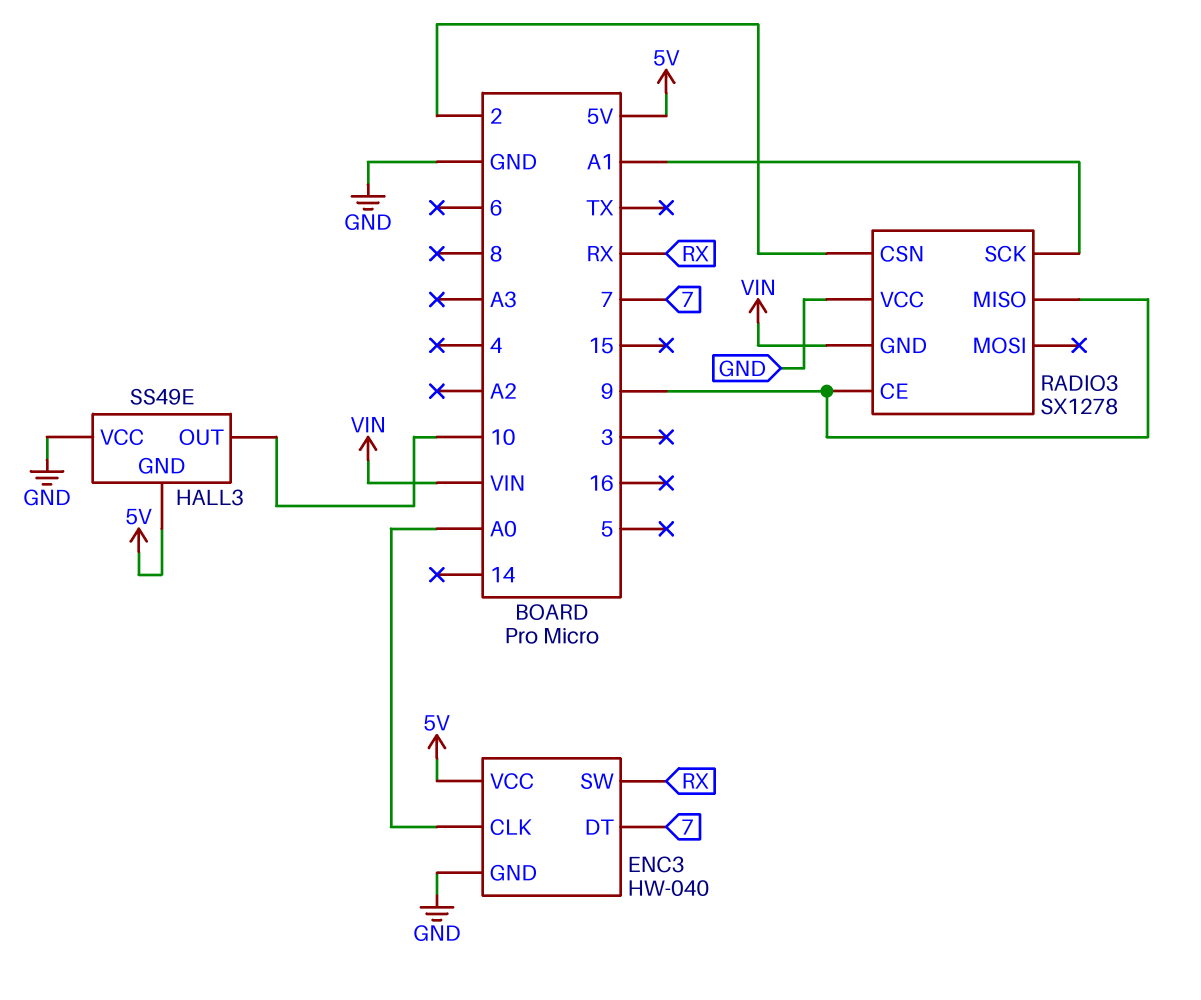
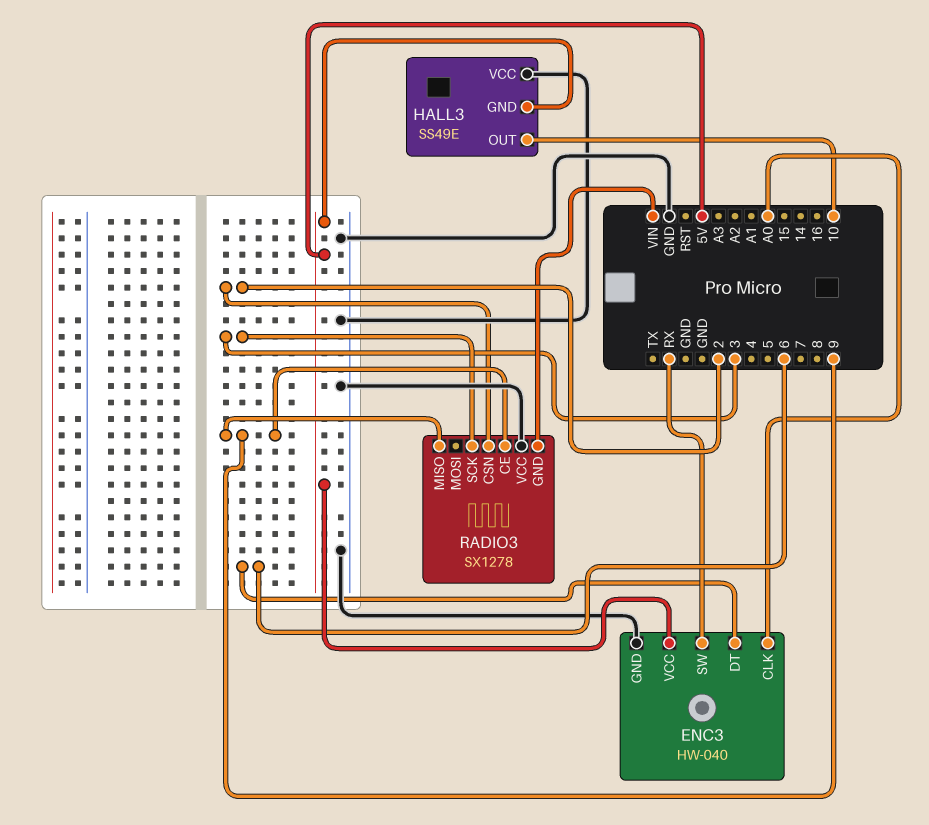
ENC3 pin DT: 7 -> 6
RADIO3 pin SCK: A1 -> 3

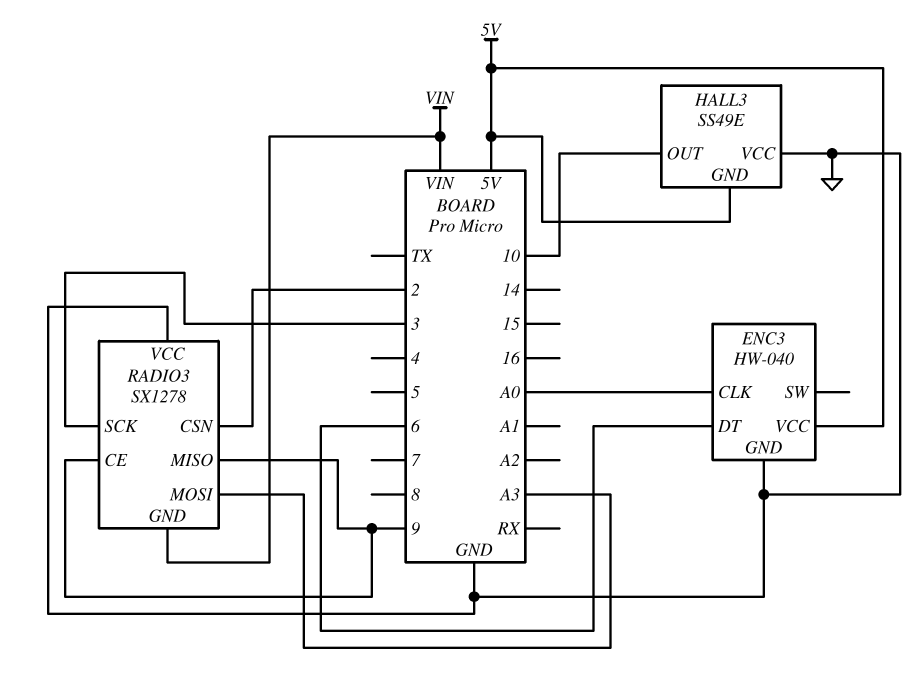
ENC3 pin SW: RX -> none
RADIO3 pin MOSI: none -> A3

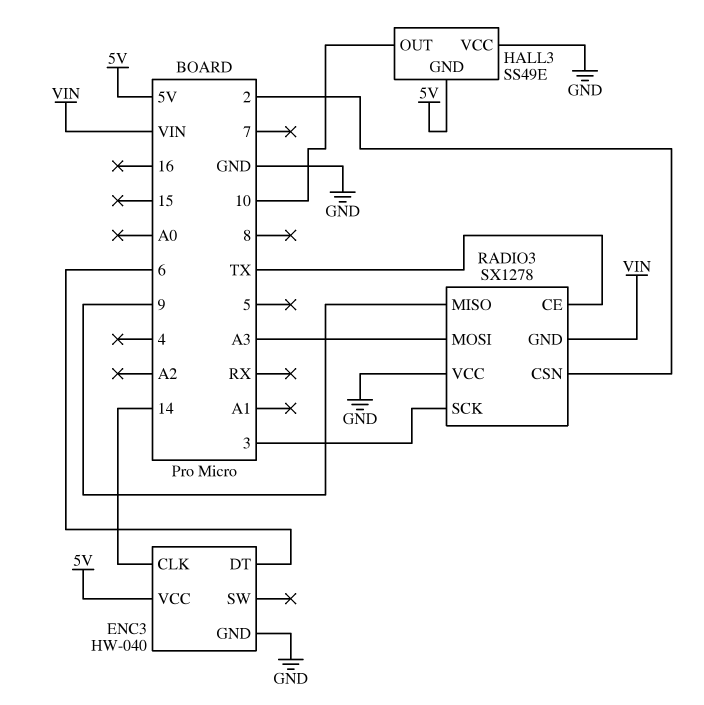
ENC3 pin CLK: A0 -> 14
RADIO3 pin CE: 9 -> TX

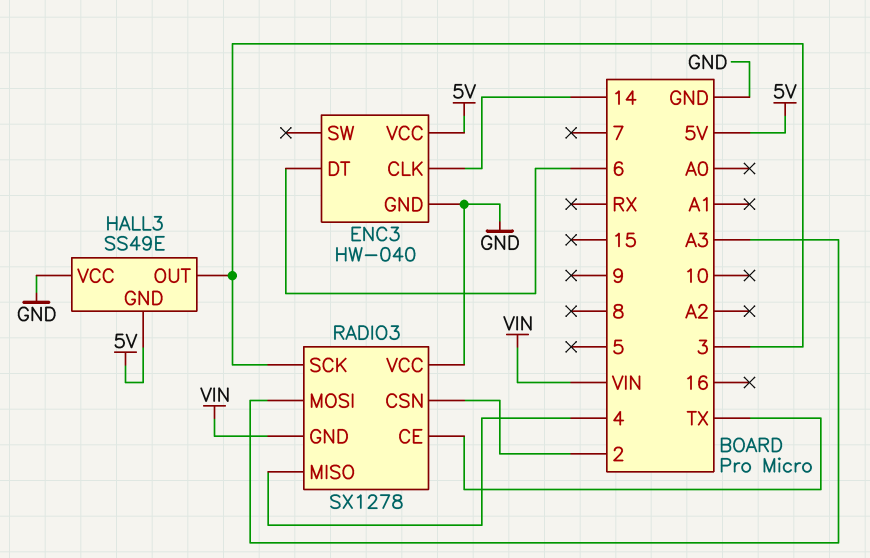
HALL3 pin OUT: 10 -> 3
RADIO3 pin MISO: 9 -> 4

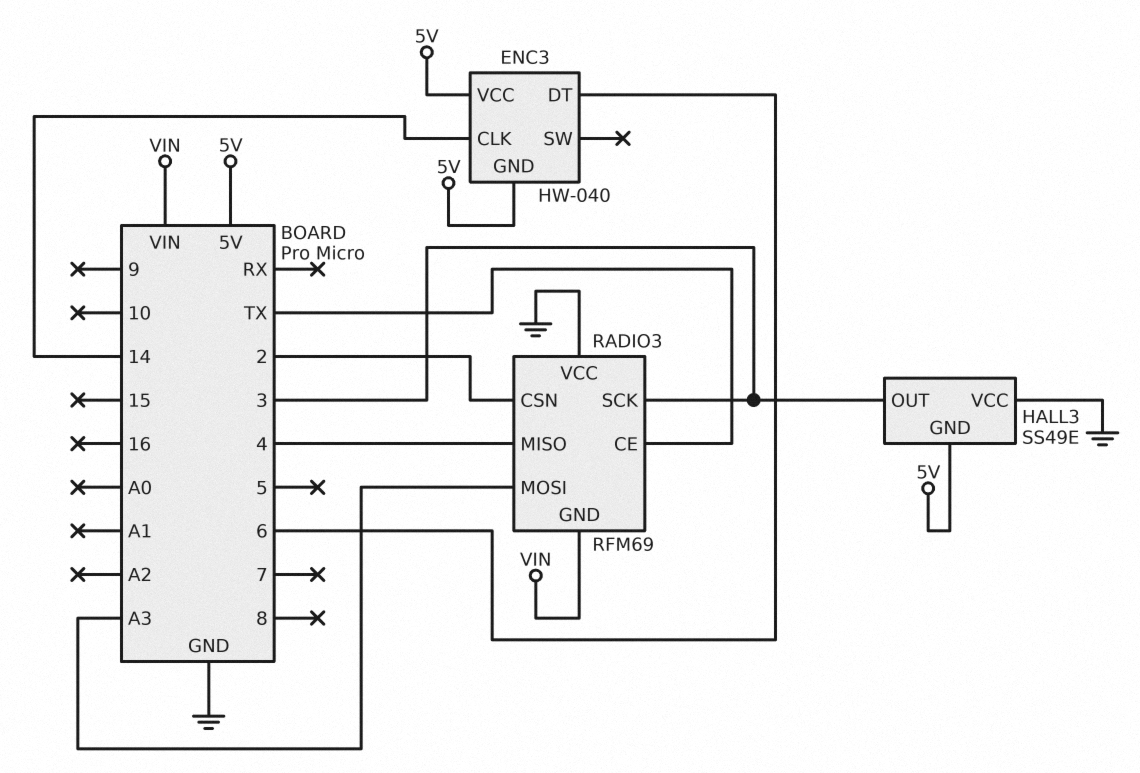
ENC3 pin GND: GND -> 5V
RADIO3: SX1278 -> RFM69

